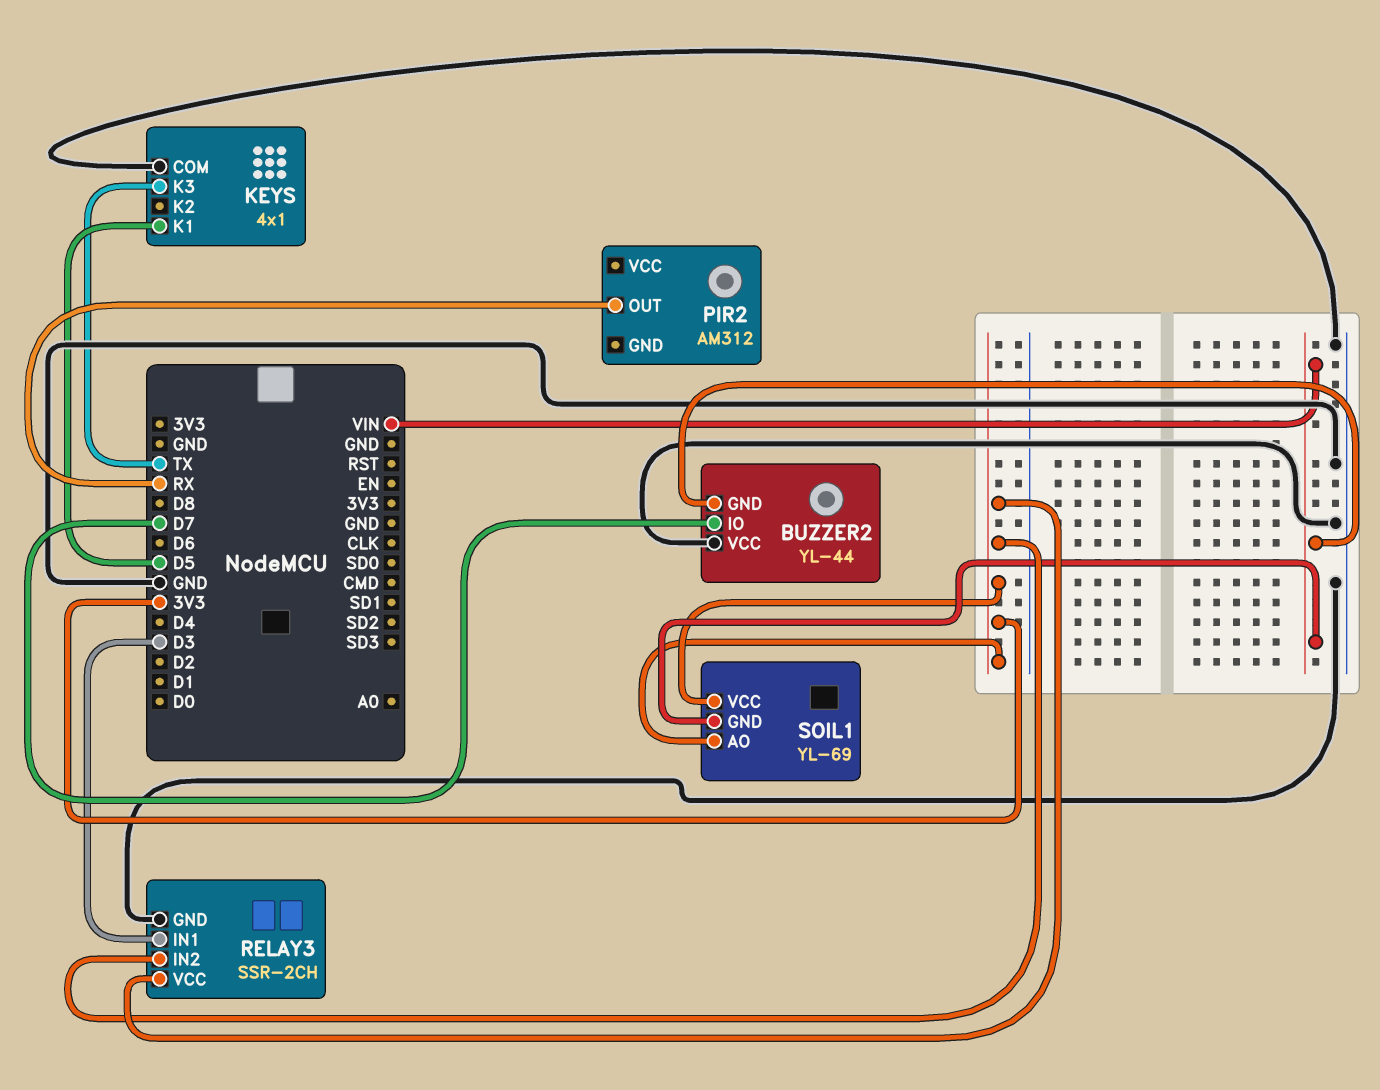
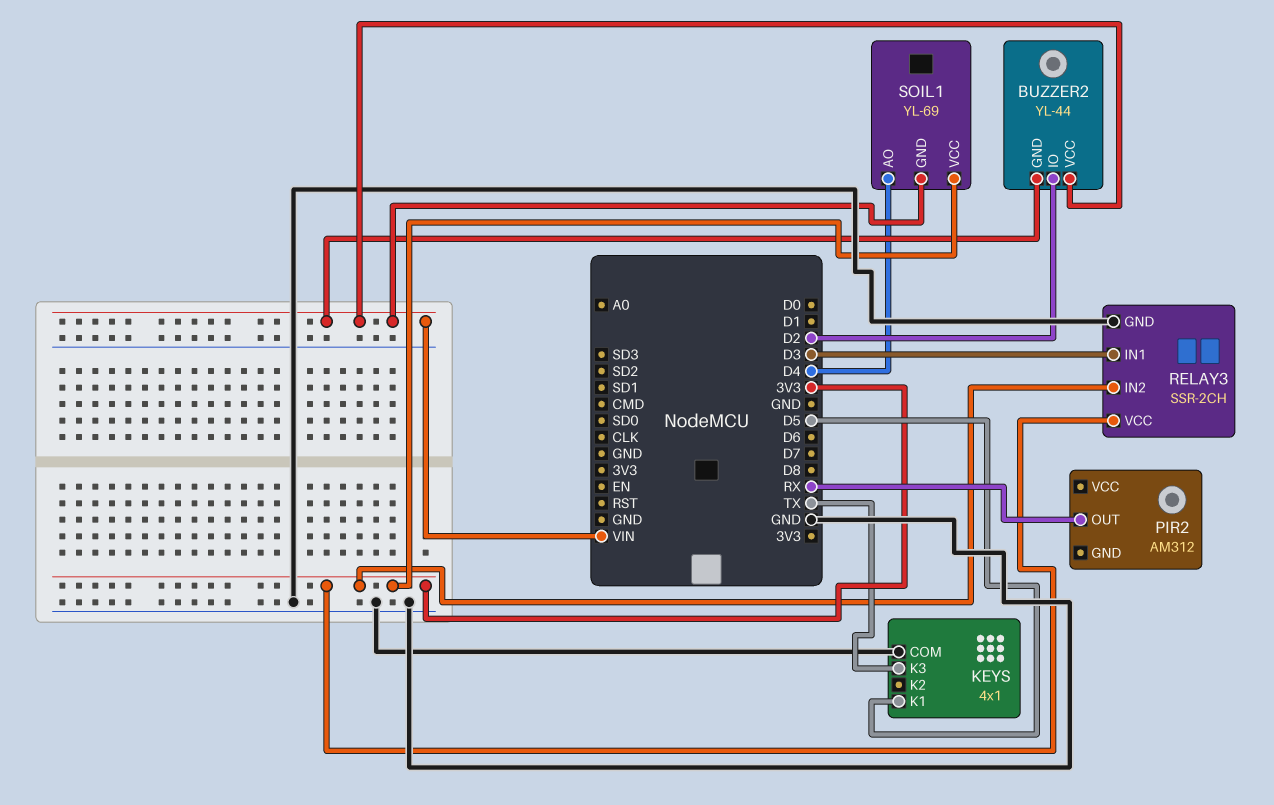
BUZZER2 pin IO: D7 -> D2
BUZZER2 pin VCC: GND -> VIN
SOIL1 pin AO: 3V3 -> D4

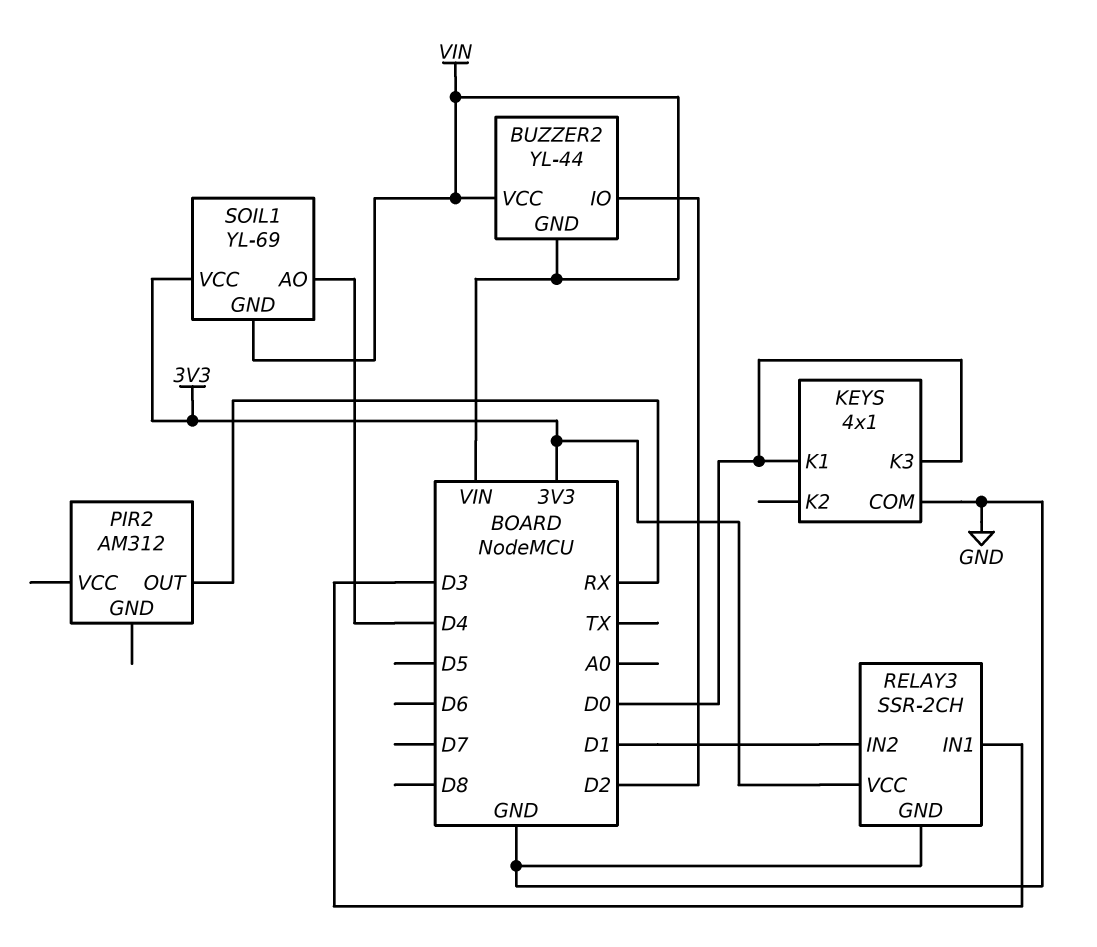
KEYS pin K1: D5 -> D0
KEYS pin K3: TX -> D0
RELAY3 pin IN2: 3V3 -> D1

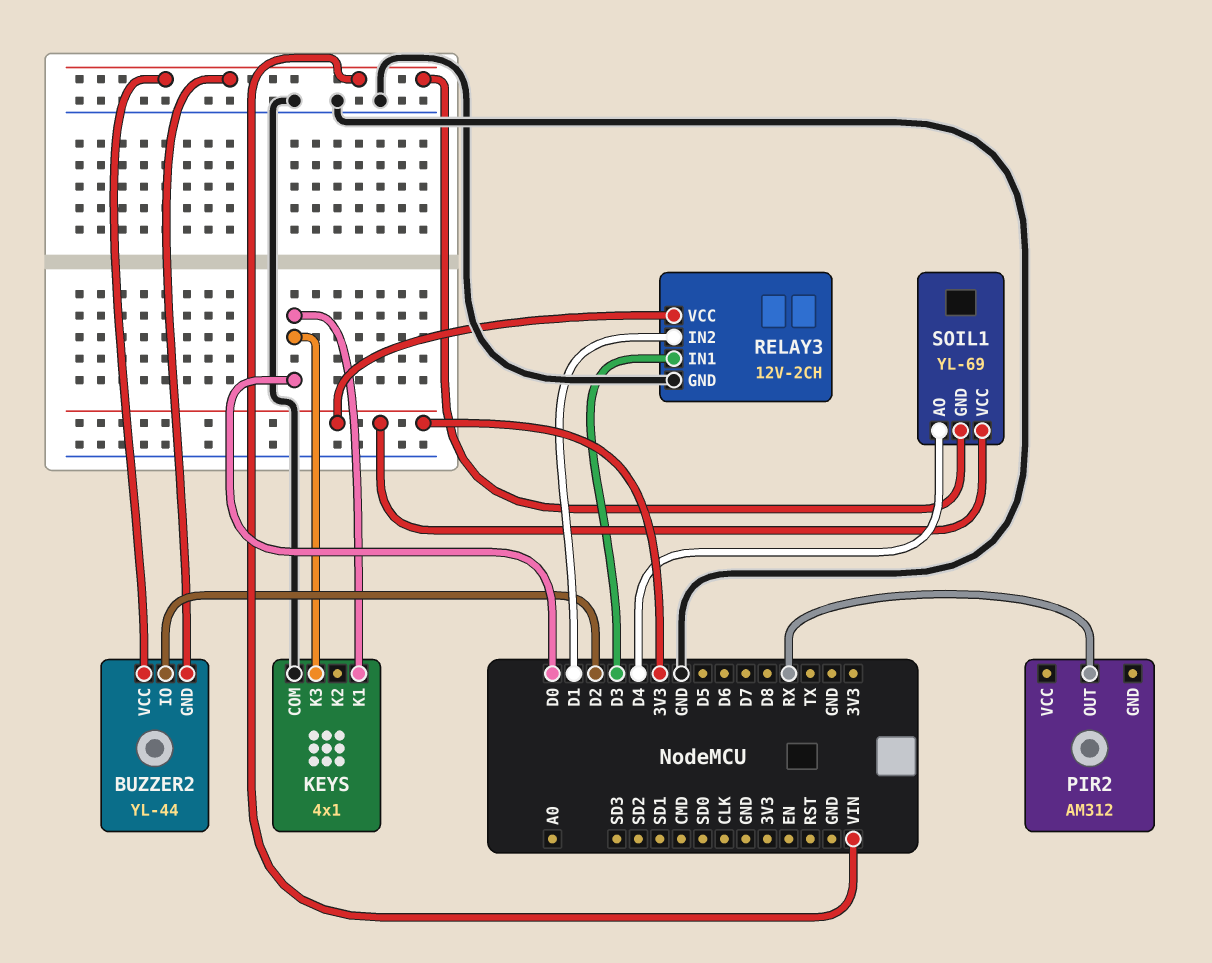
RELAY3: SSR-2CH -> 12V-2CH

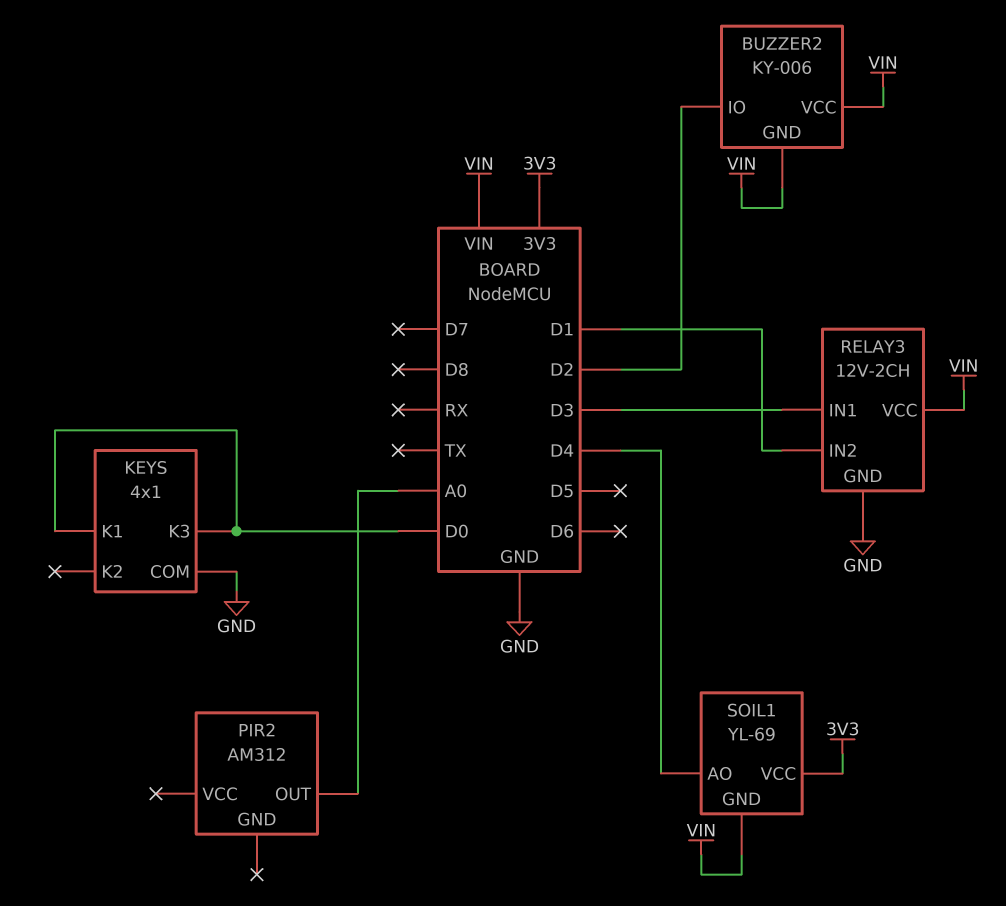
BUZZER2: YL-44 -> KY-006
PIR2 pin OUT: RX -> A0
RELAY3 pin VCC: 3V3 -> VIN

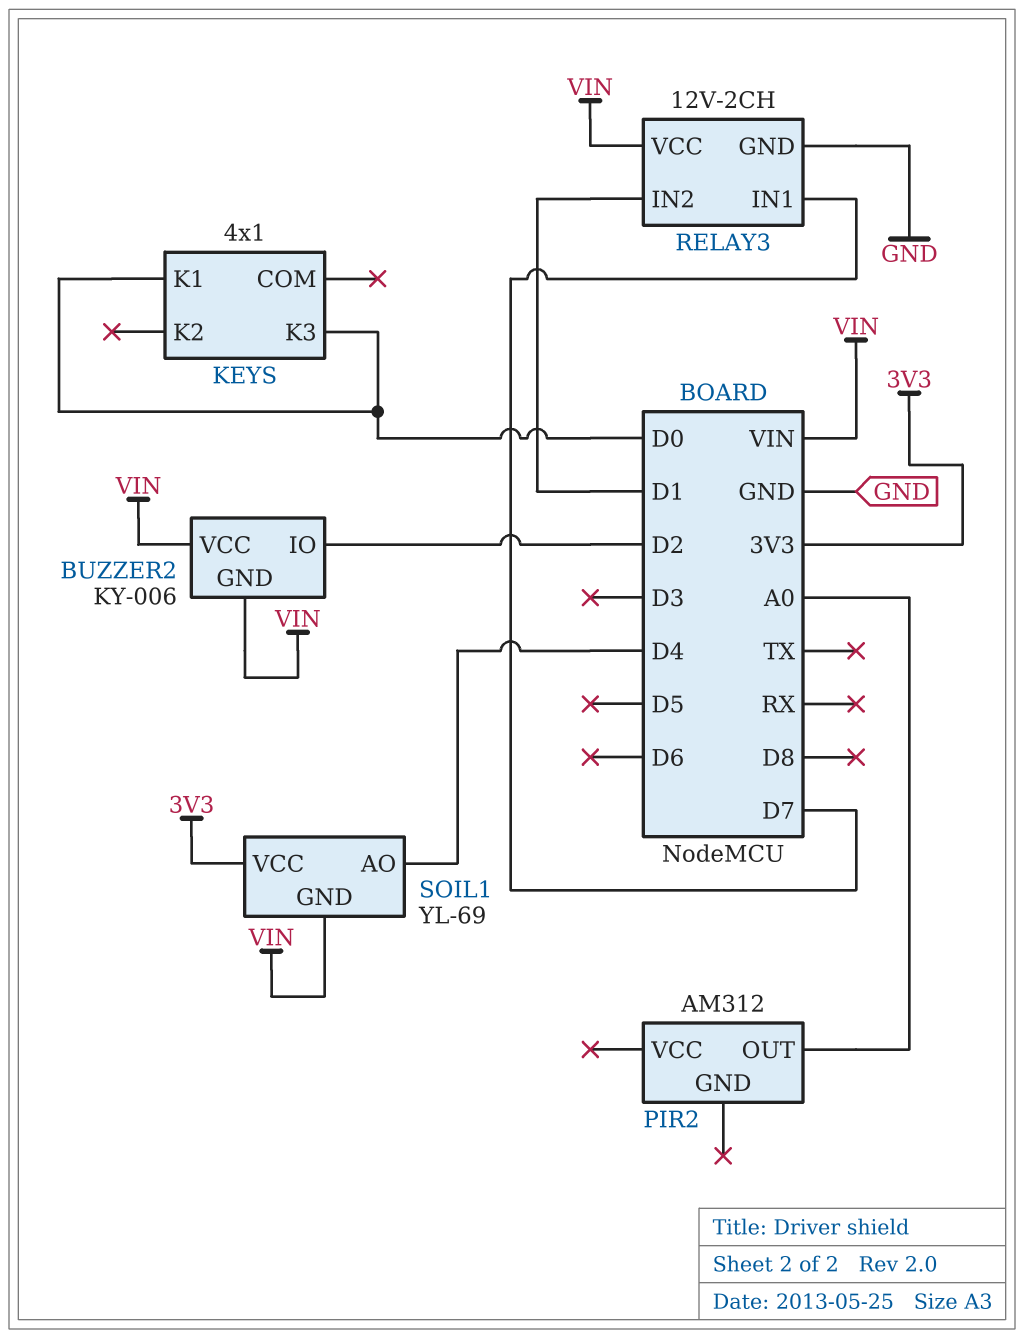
KEYS pin COM: GND -> none
RELAY3 pin IN1: D3 -> D7

